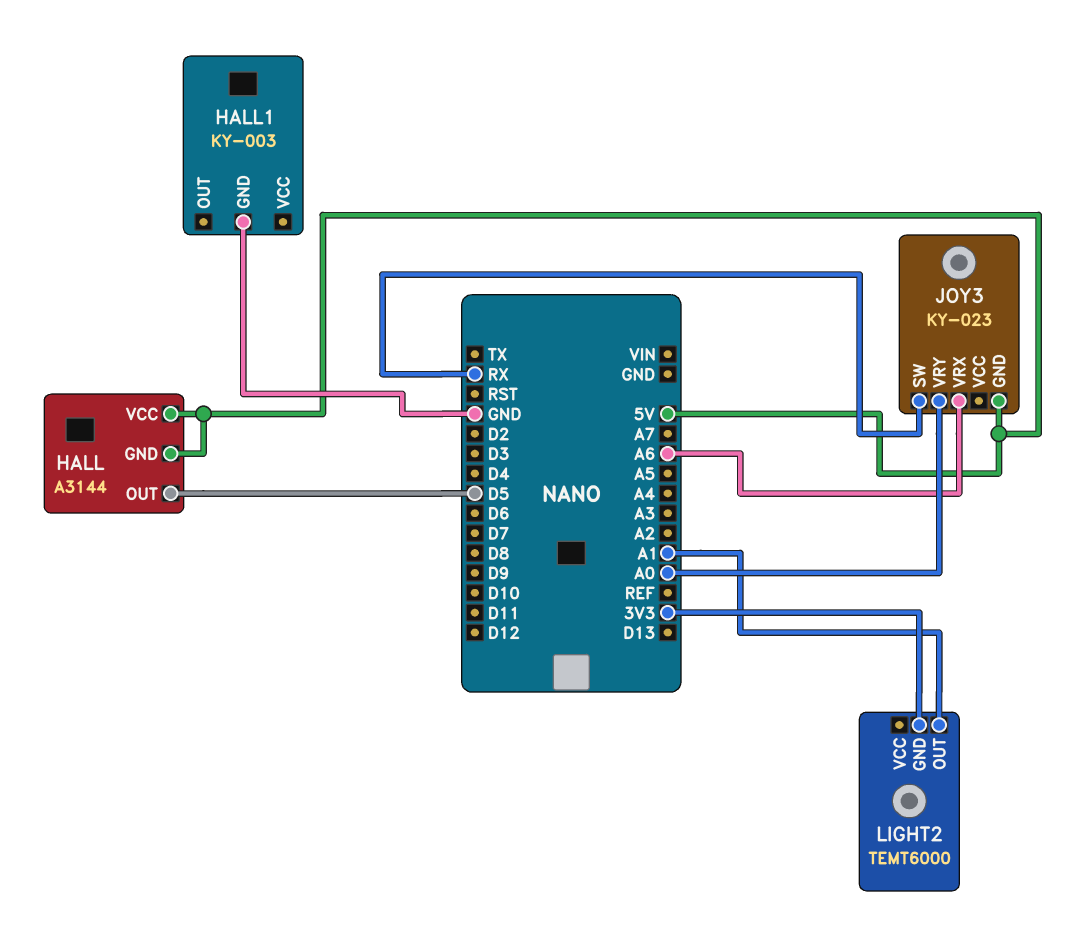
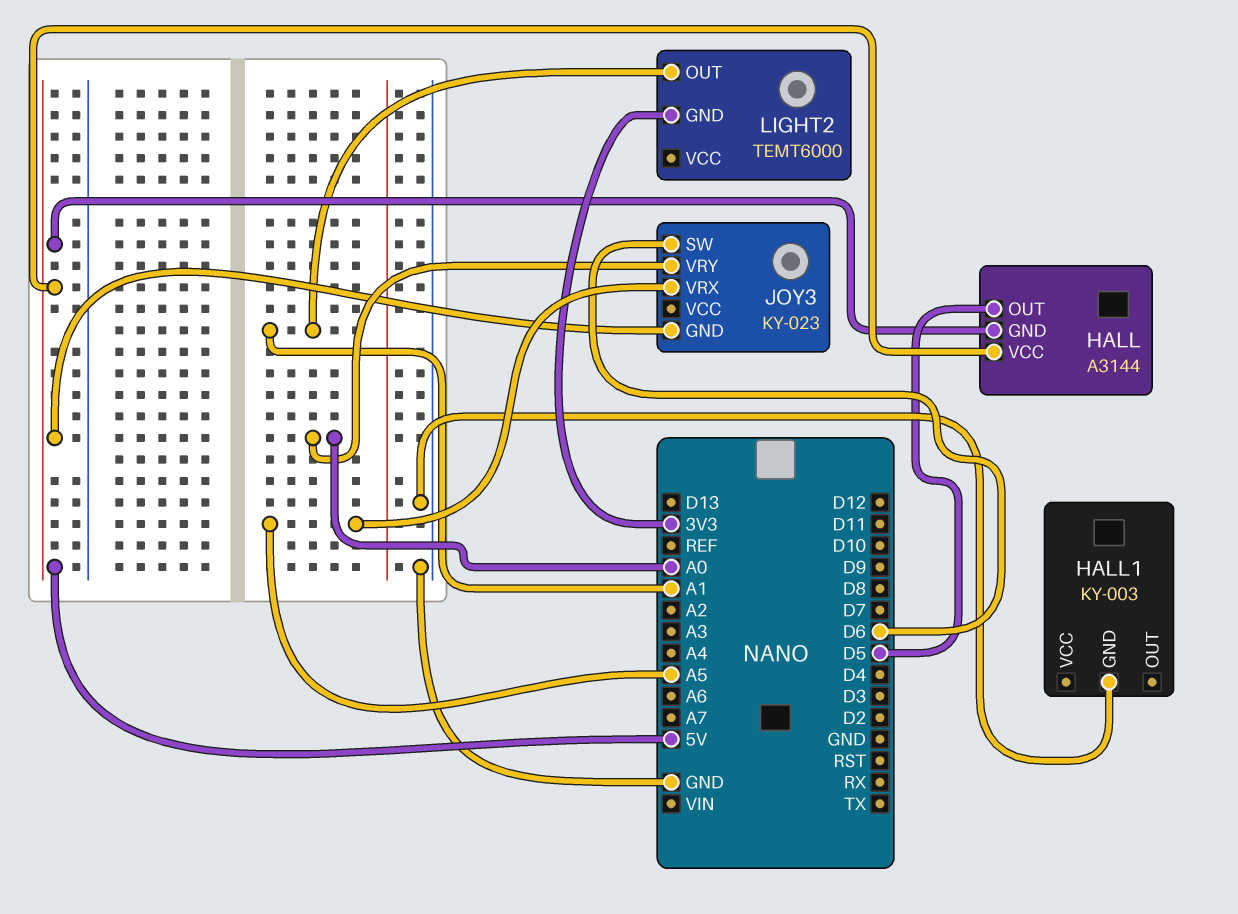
JOY3 pin SW: RX -> D6
JOY3 pin VRX: A6 -> A5

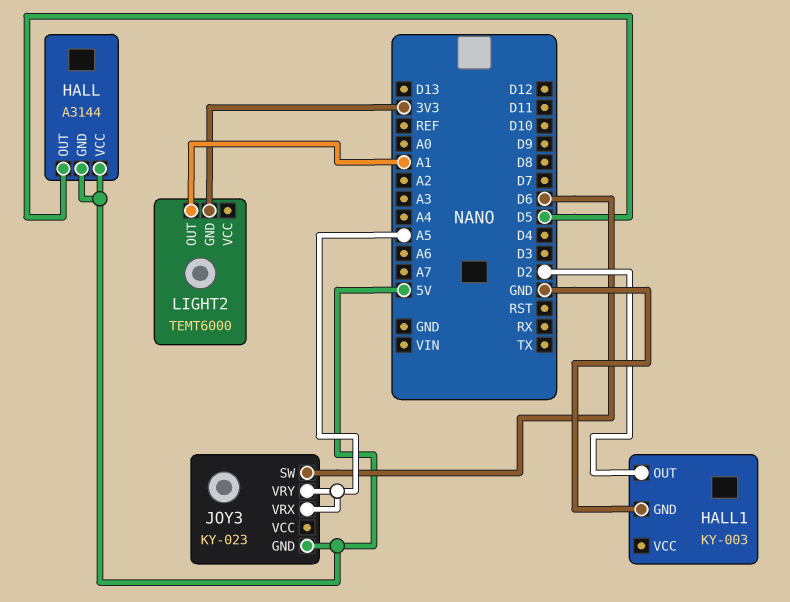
HALL1 pin OUT: none -> D2
JOY3 pin VRY: A0 -> A5

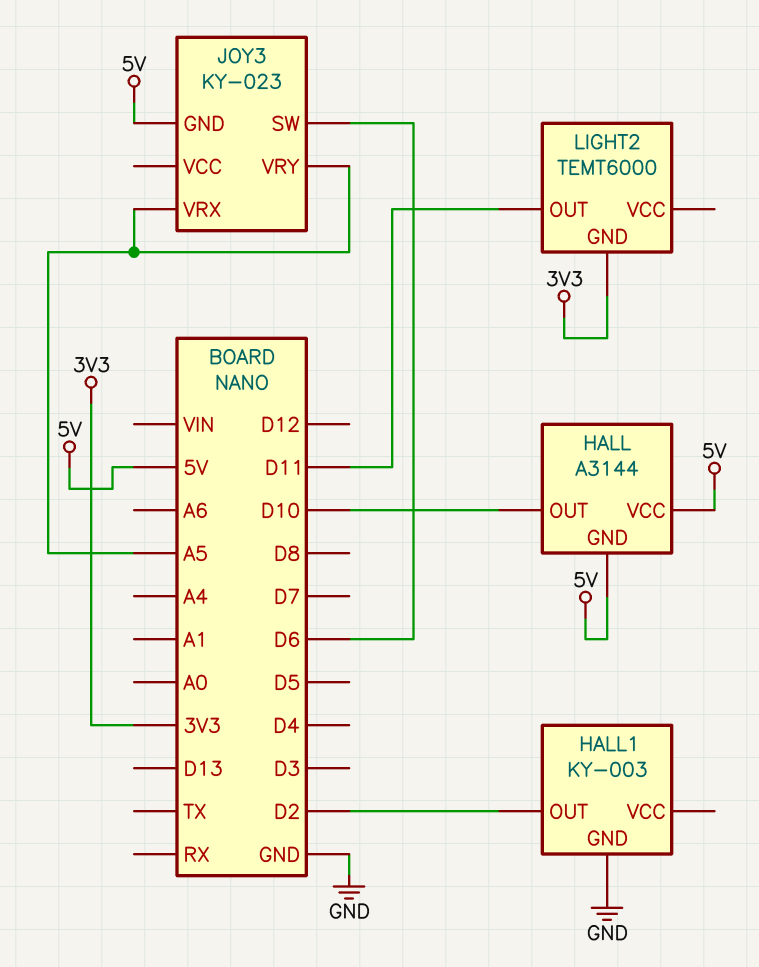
HALL pin OUT: D5 -> D10
LIGHT2 pin OUT: A1 -> D11

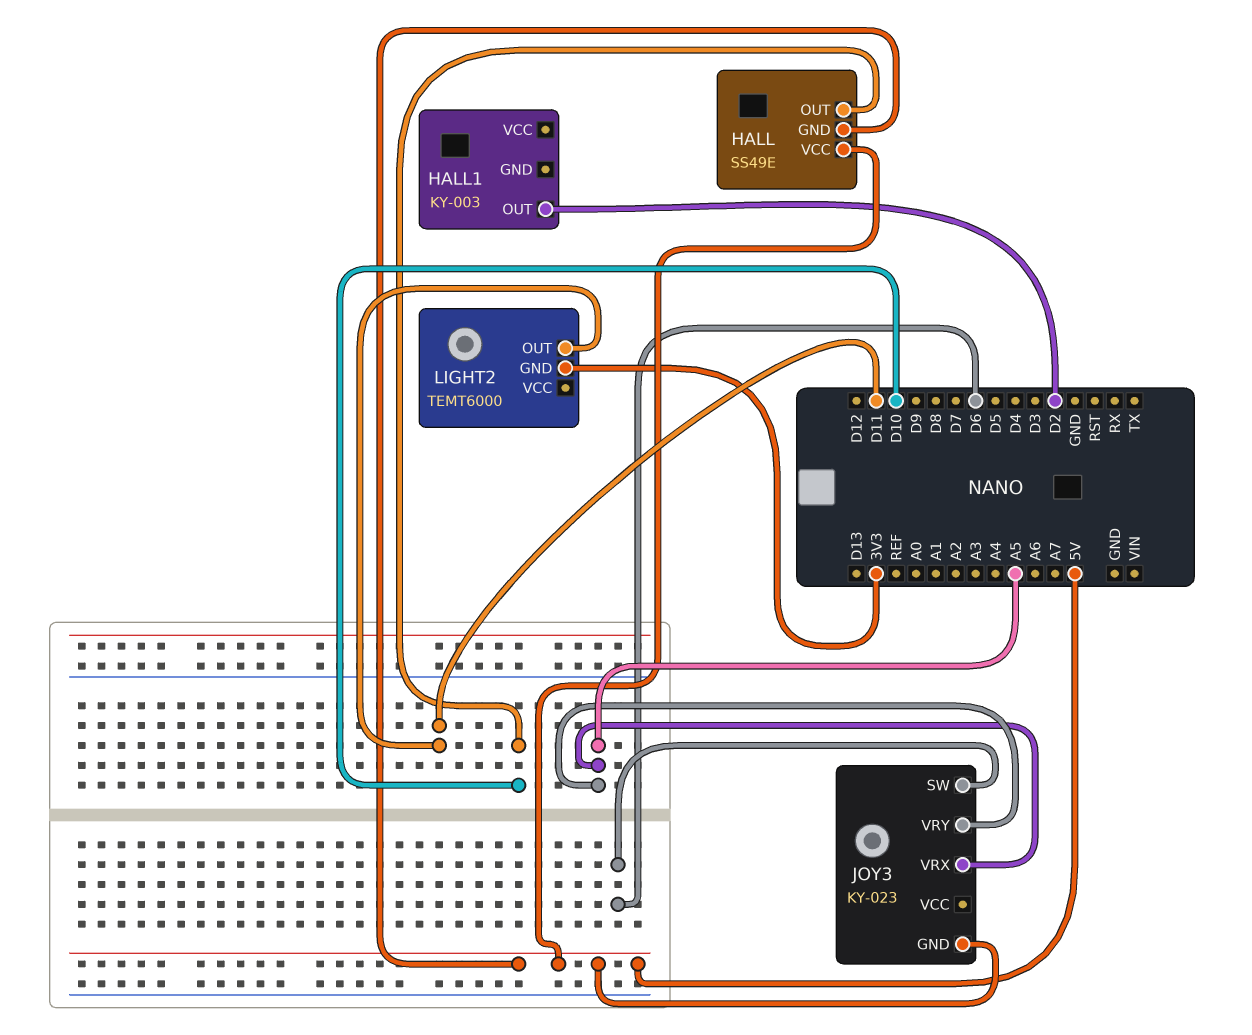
HALL: A3144 -> SS49E
HALL1 pin GND: GND -> none

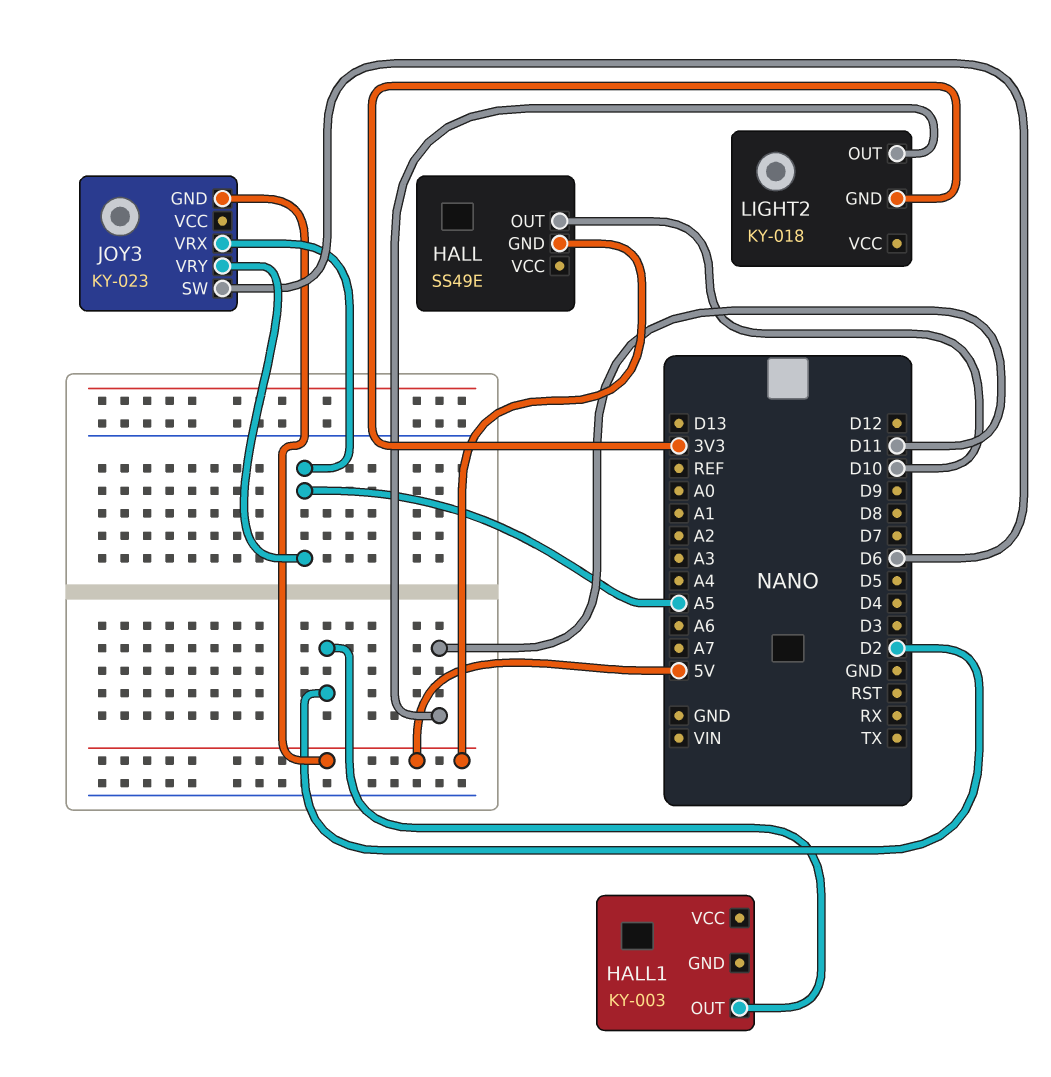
HALL pin VCC: 5V -> none
LIGHT2: TEMT6000 -> KY-018

